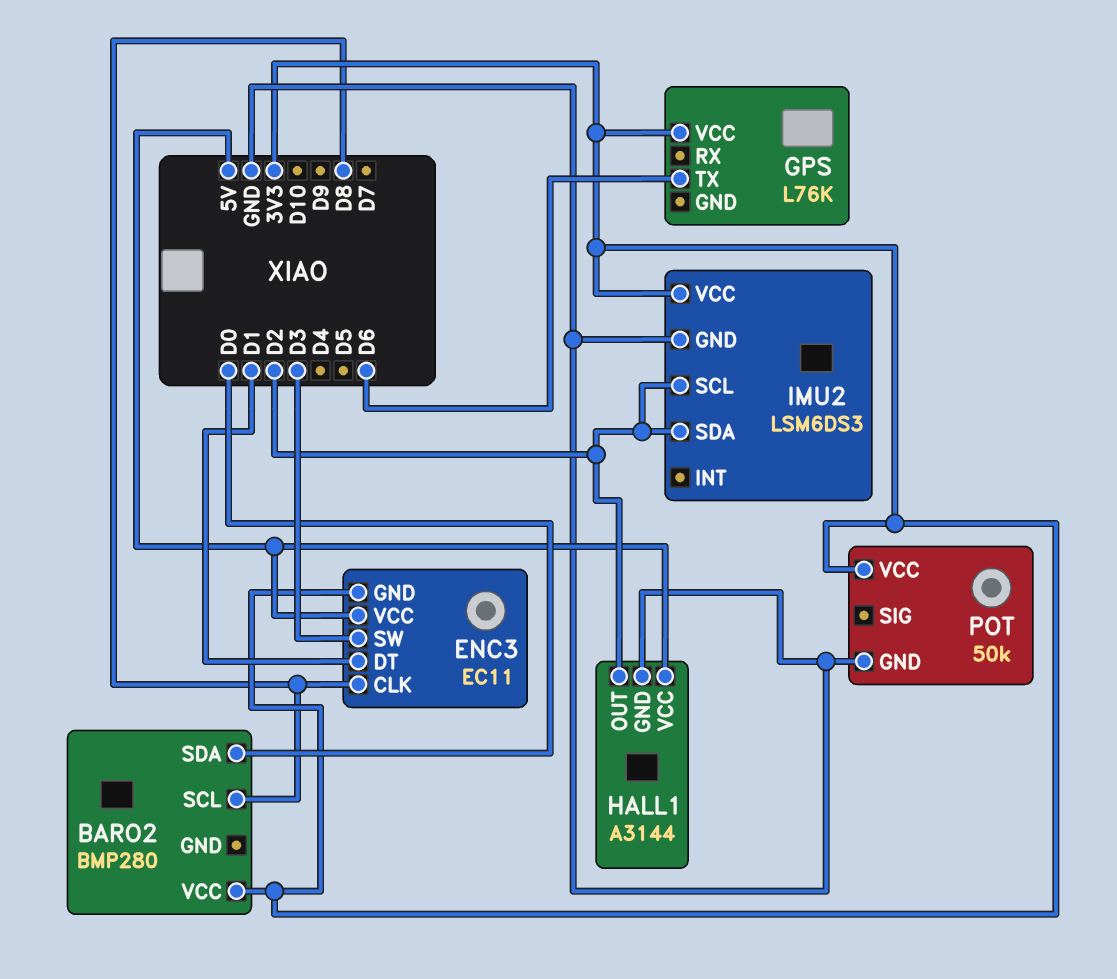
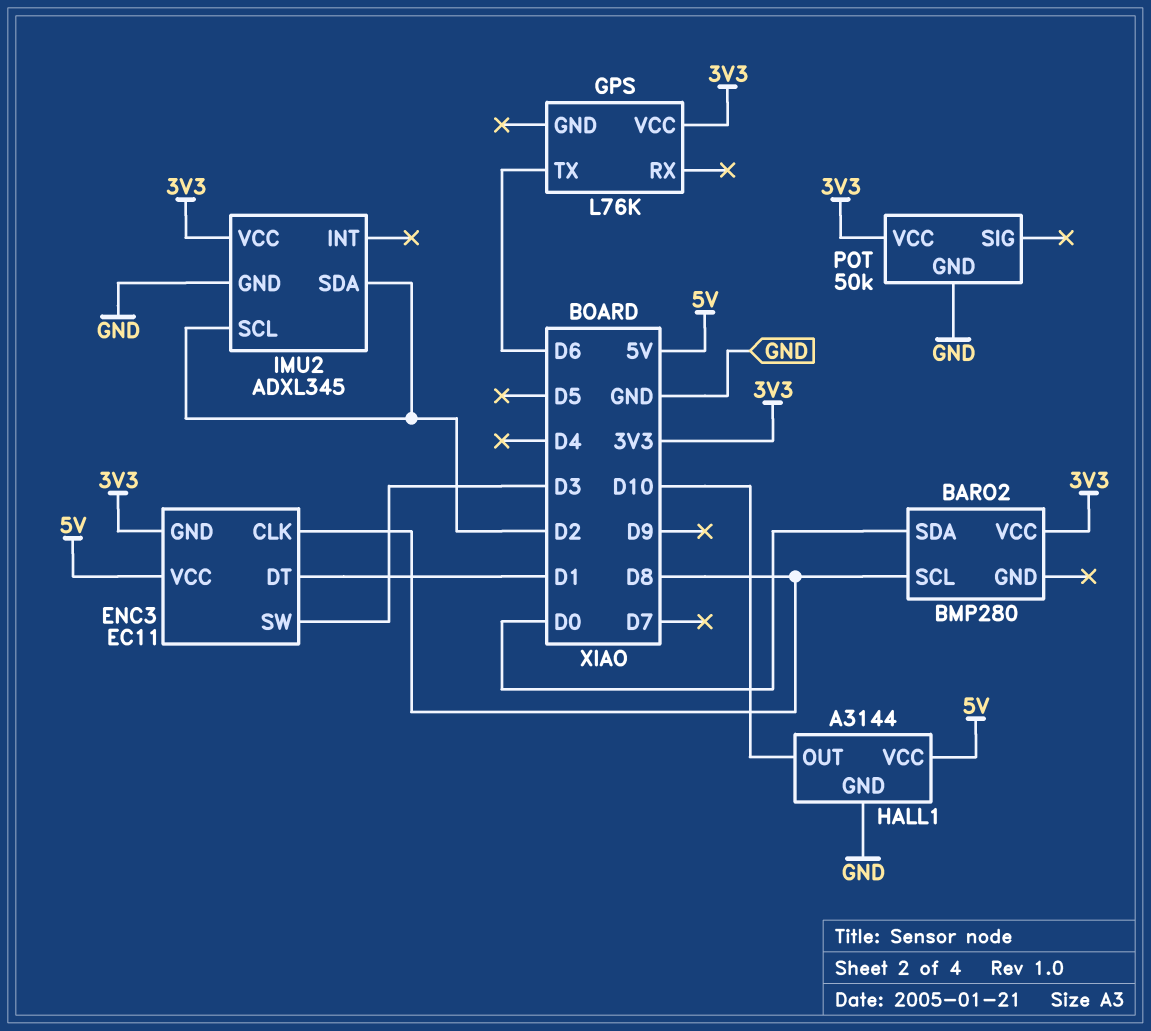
HALL1 pin OUT: D2 -> D10
IMU2: LSM6DS3 -> ADXL345

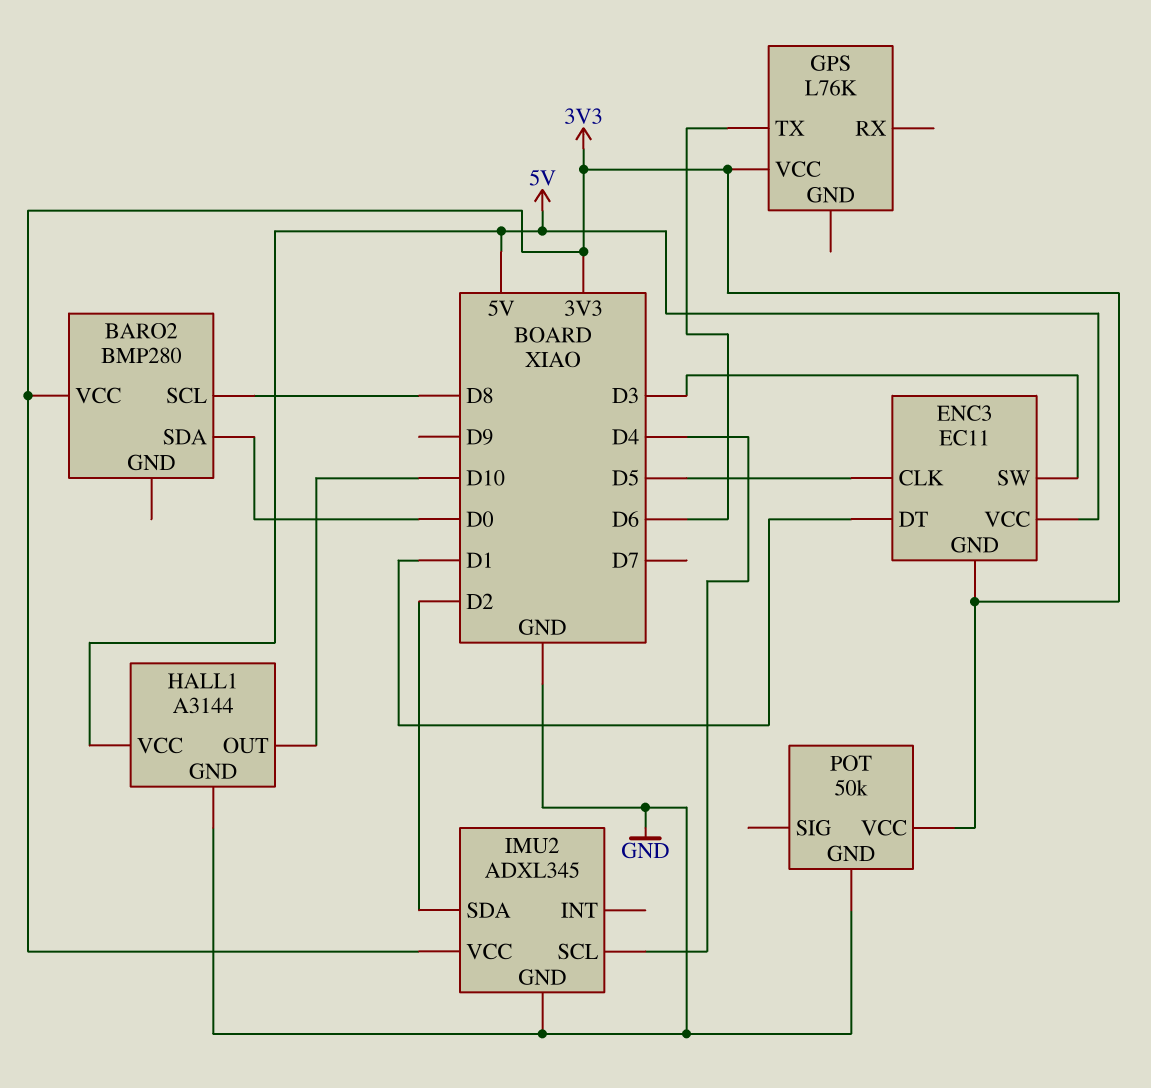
ENC3 pin CLK: D8 -> D5
IMU2 pin SCL: D2 -> D4

